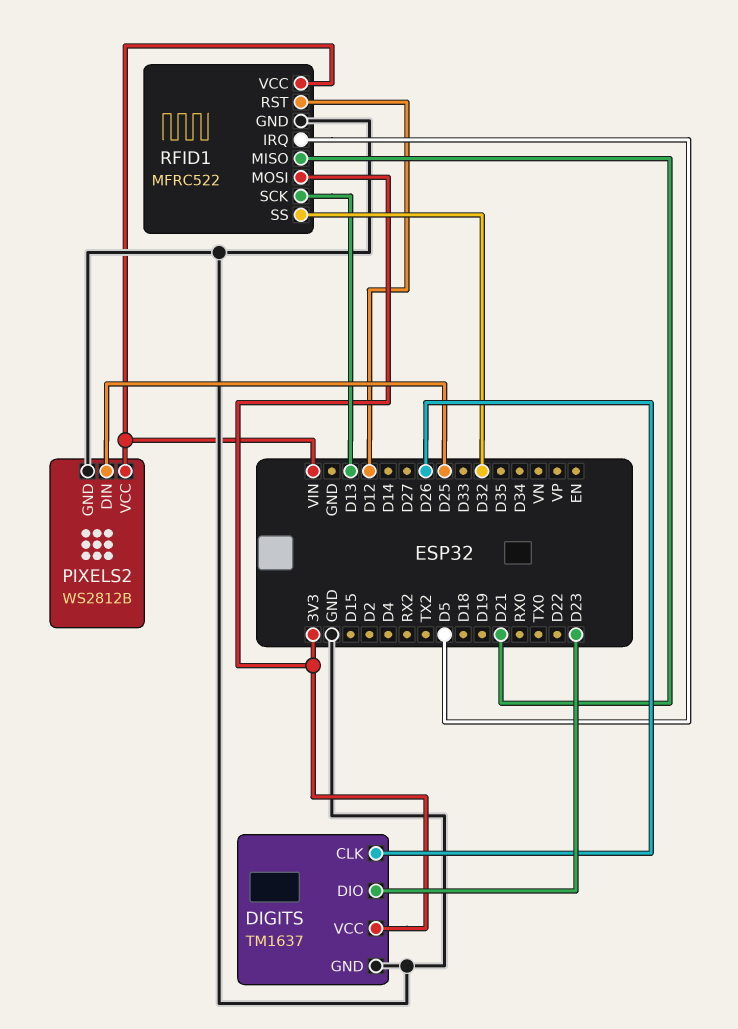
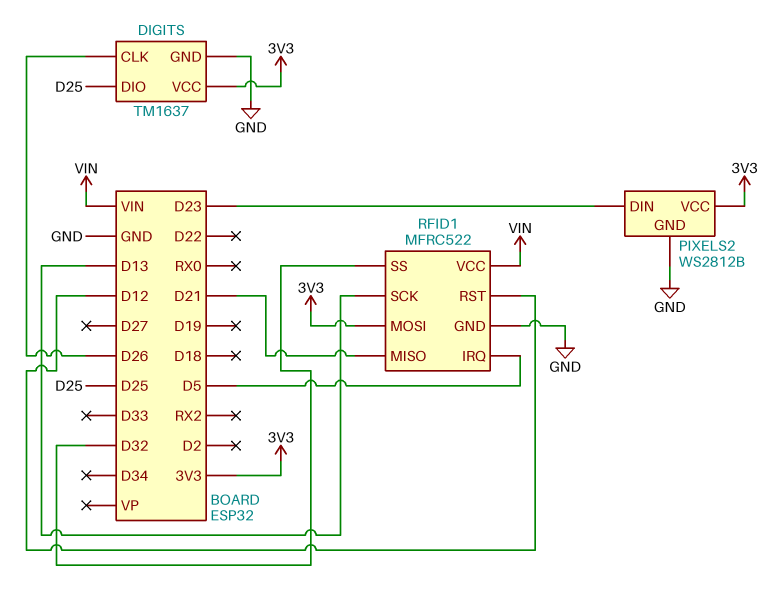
DIGITS pin DIO: D23 -> D25
PIXELS2 pin DIN: D25 -> D23
PIXELS2 pin VCC: VIN -> 3V3

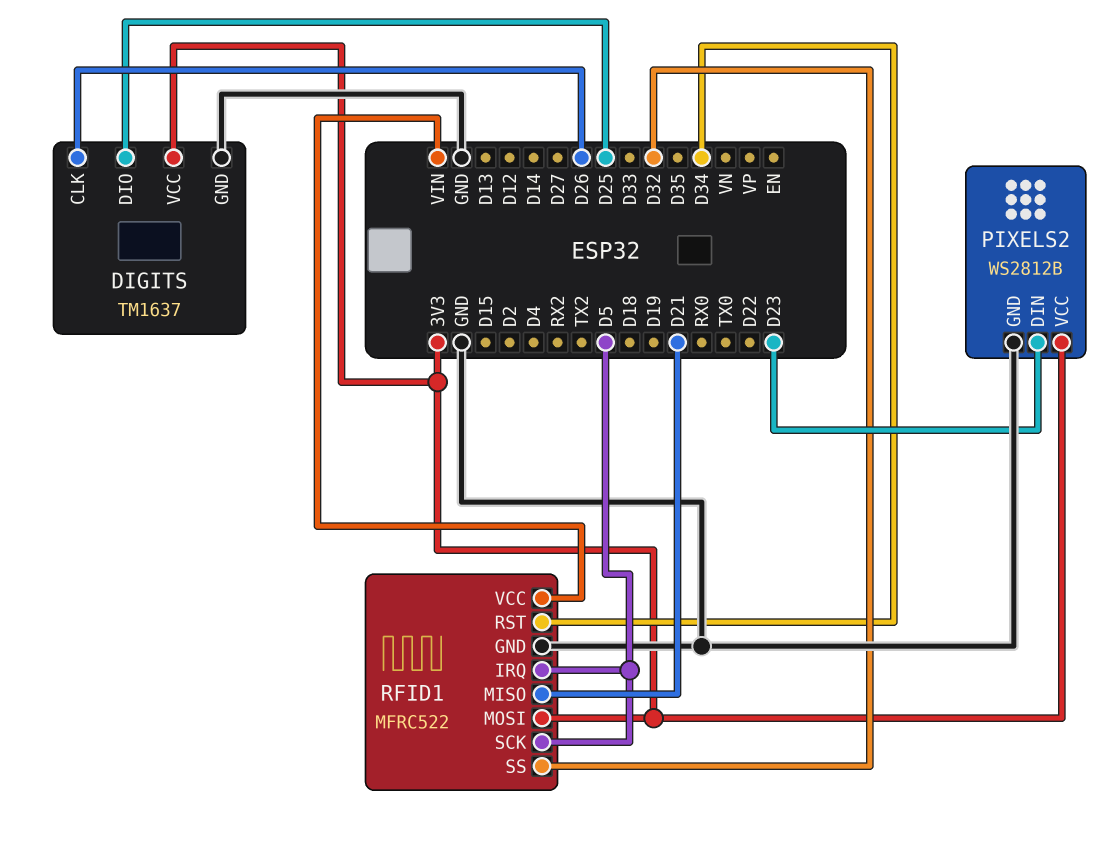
RFID1 pin RST: D12 -> D34
RFID1 pin SCK: D13 -> D5

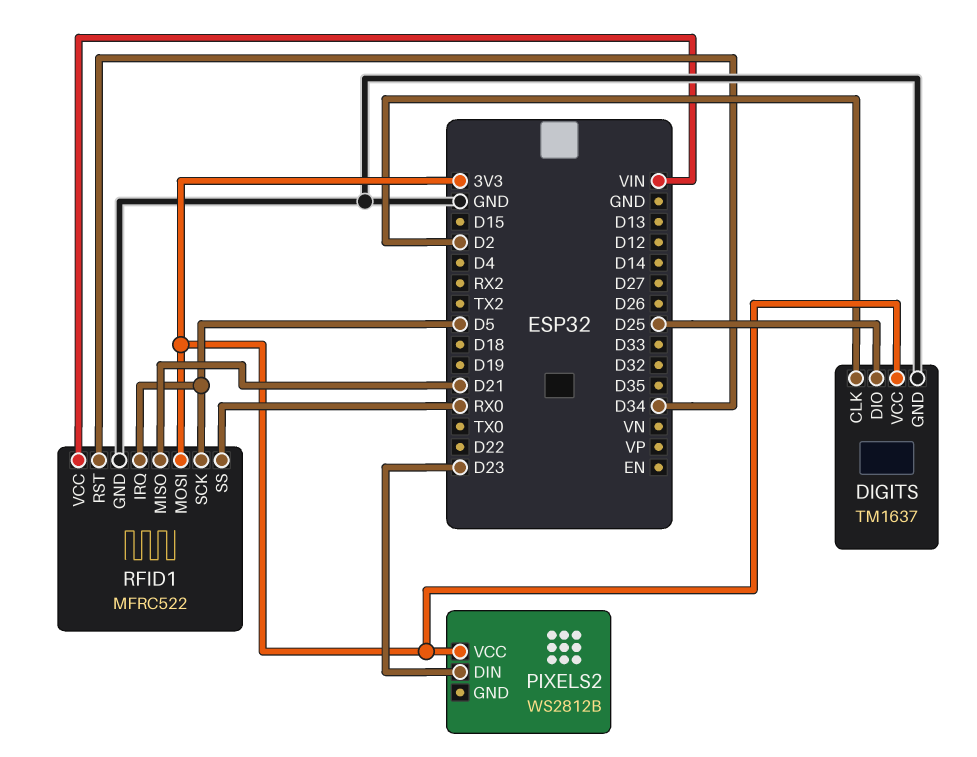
DIGITS pin CLK: D26 -> D2
PIXELS2 pin GND: GND -> none
RFID1 pin SS: D32 -> RX0

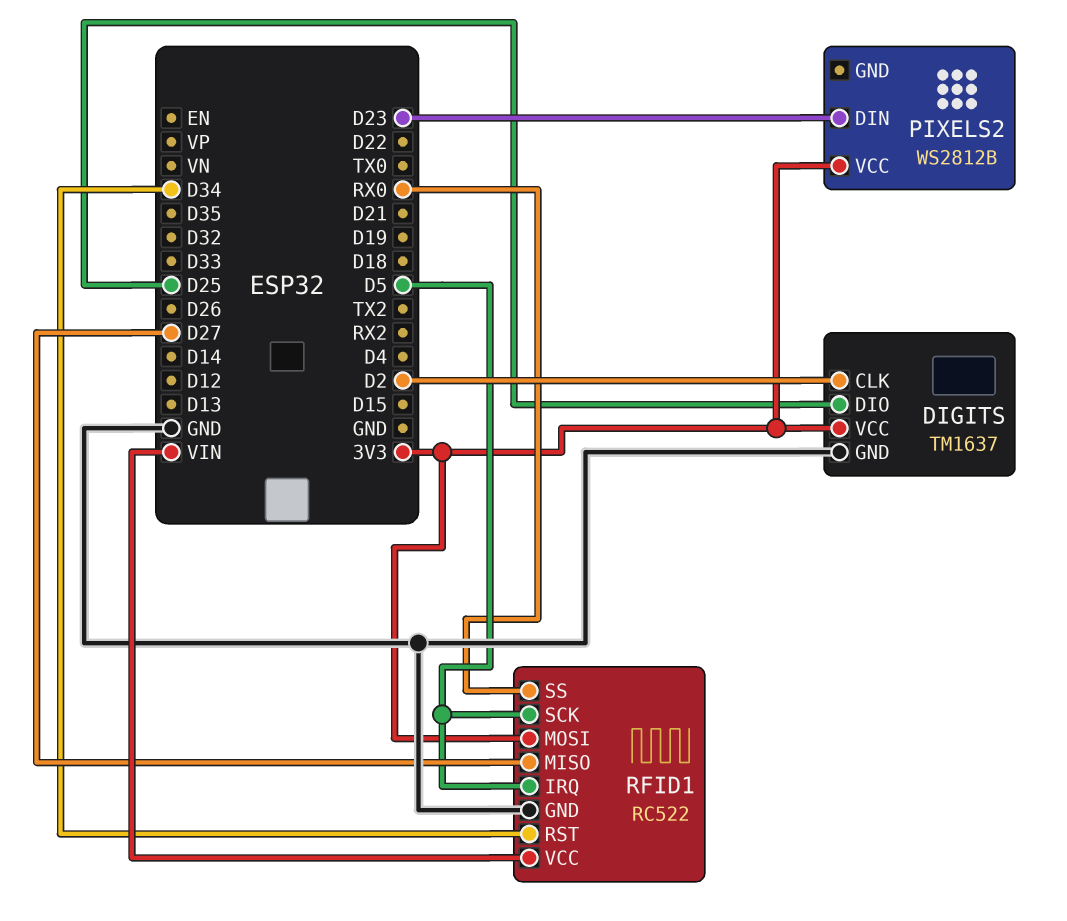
RFID1: MFRC522 -> RC522
RFID1 pin MISO: D21 -> D27

